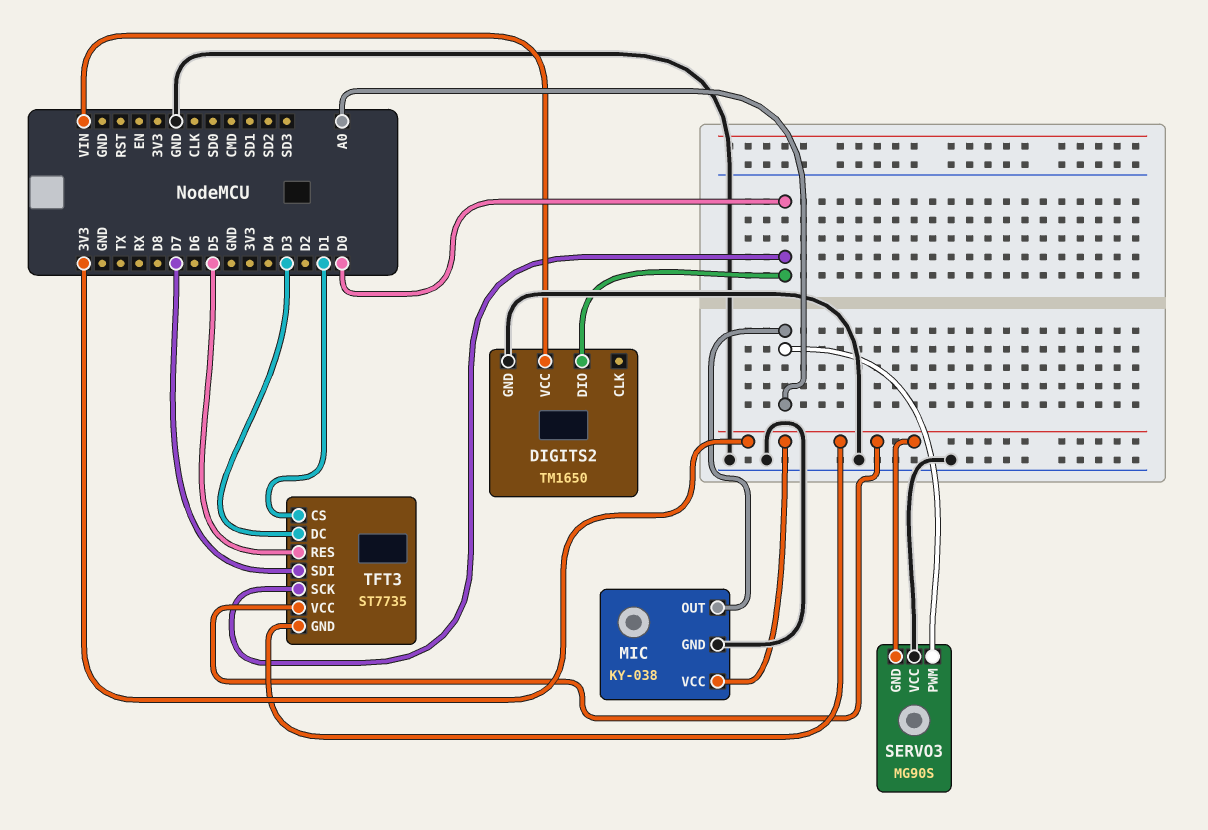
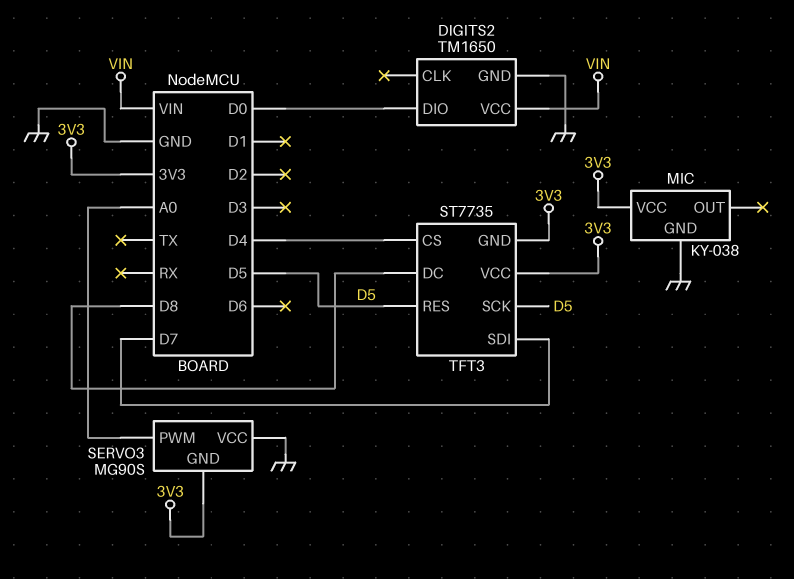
MIC pin OUT: A0 -> none
TFT3 pin CS: D1 -> D4
TFT3 pin DC: D3 -> D8
TFT3 pin SCK: D0 -> D5

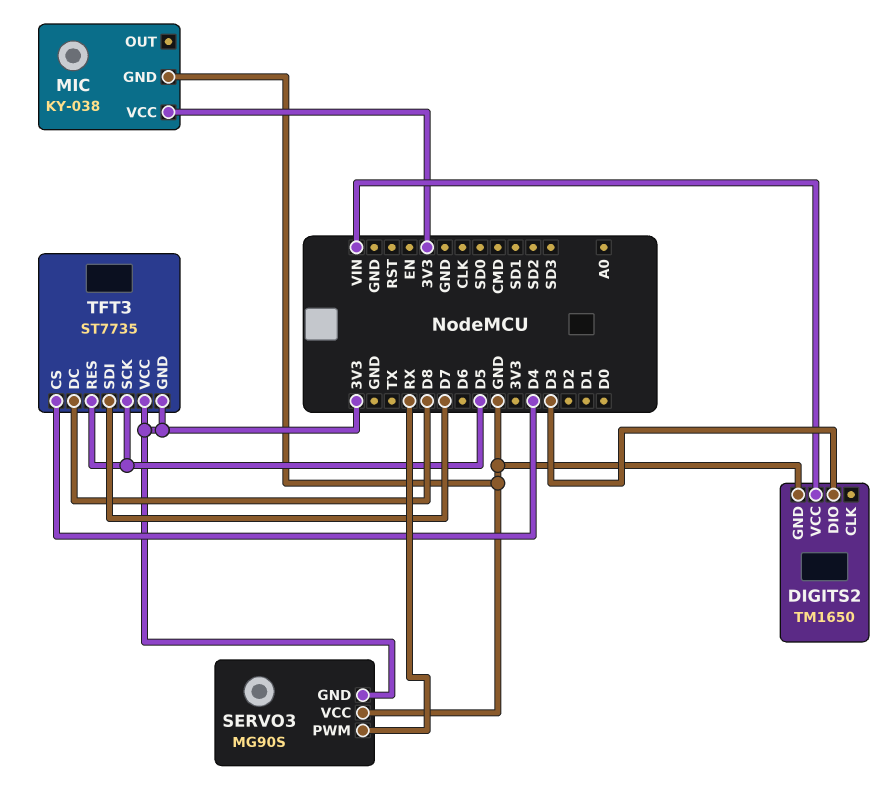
DIGITS2 pin DIO: D0 -> D3
SERVO3 pin PWM: A0 -> RX

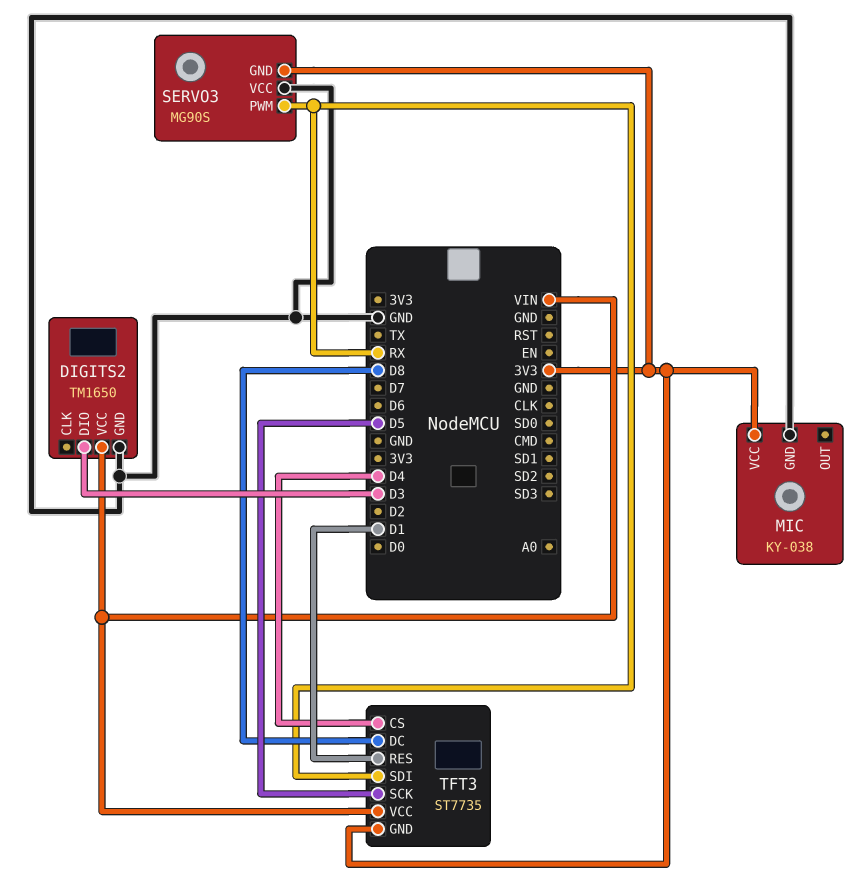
TFT3 pin RES: D5 -> D1
TFT3 pin SDI: D7 -> RX
TFT3 pin VCC: 3V3 -> VIN

